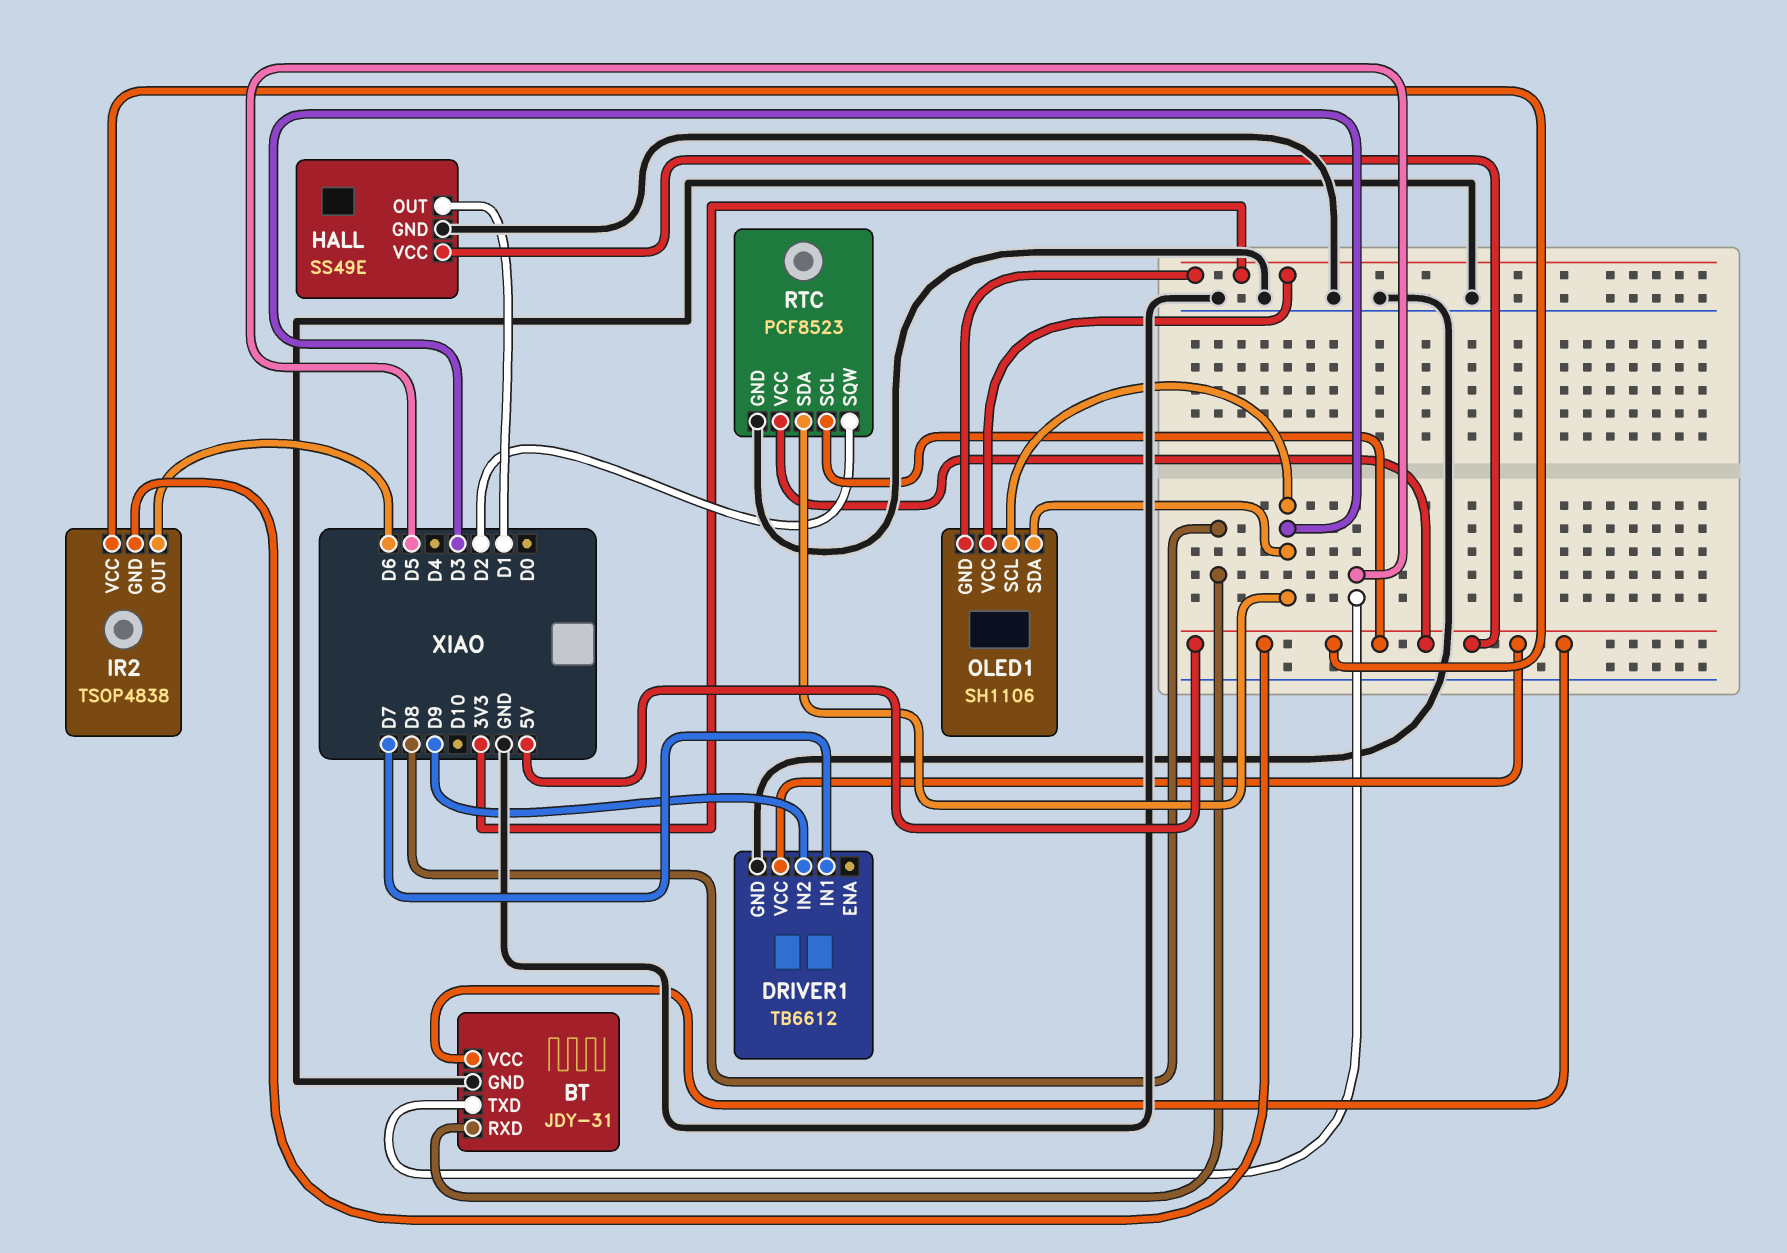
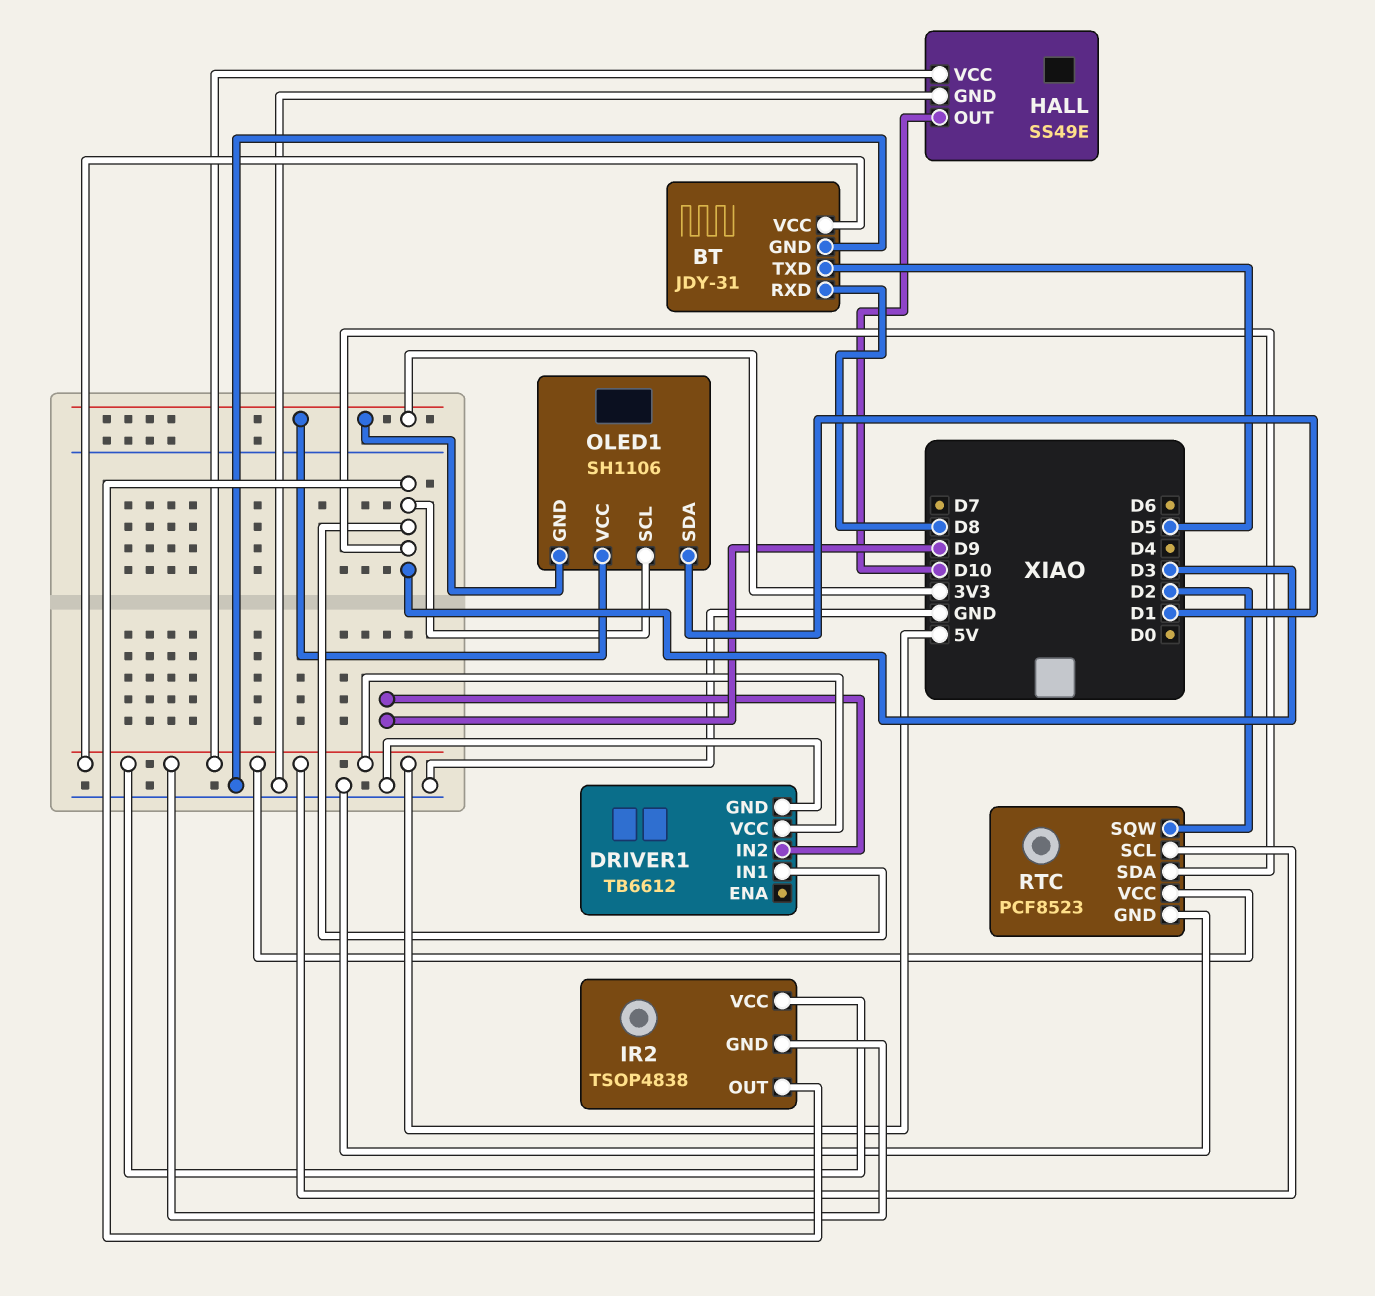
DRIVER1 pin IN1: D7 -> D3
HALL pin OUT: D1 -> D10
IR2 pin OUT: D6 -> D3
OLED1 pin SDA: D3 -> D1

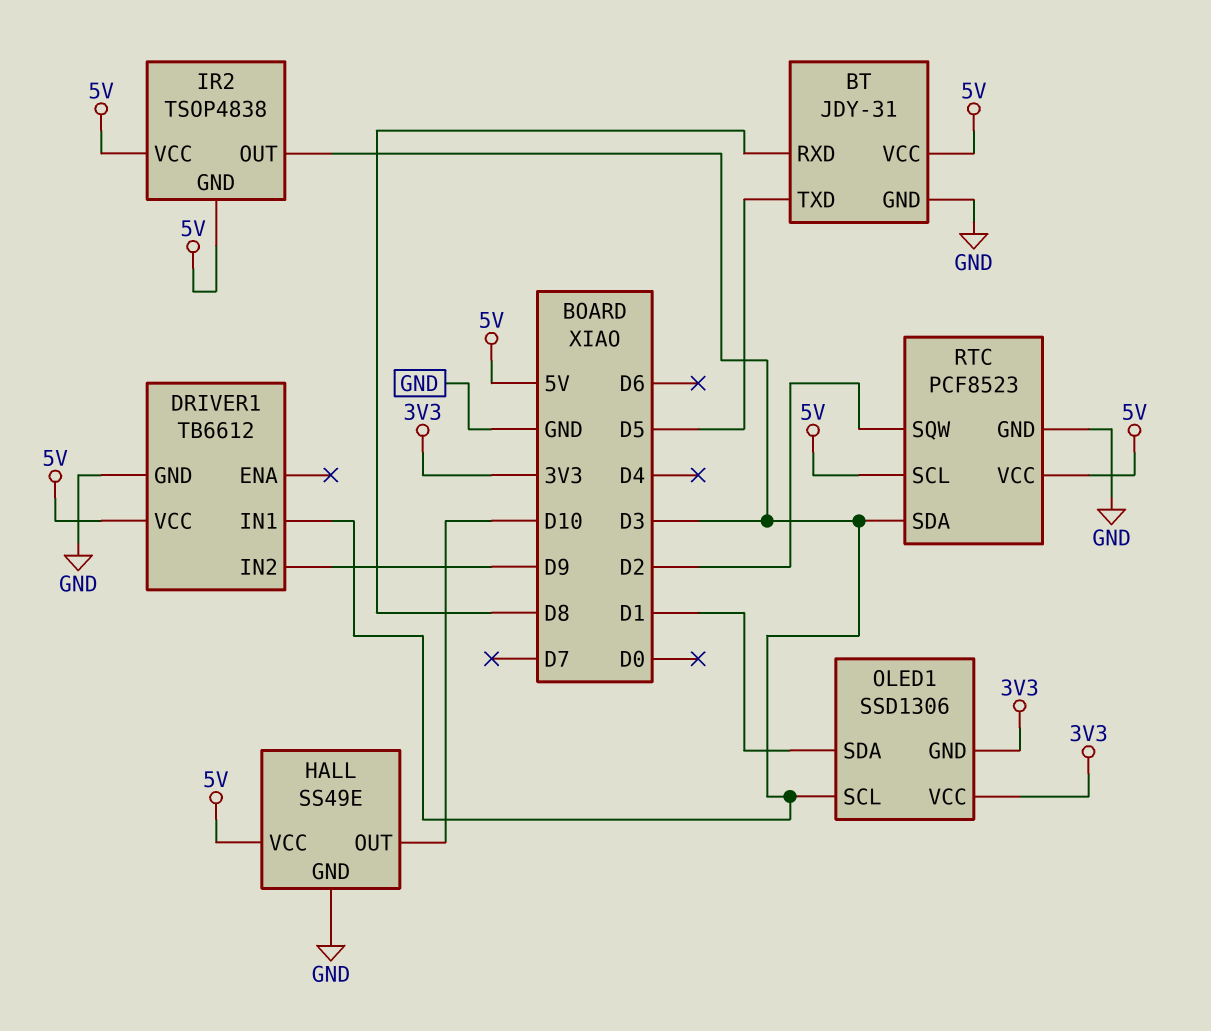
OLED1: SH1106 -> SSD1306

